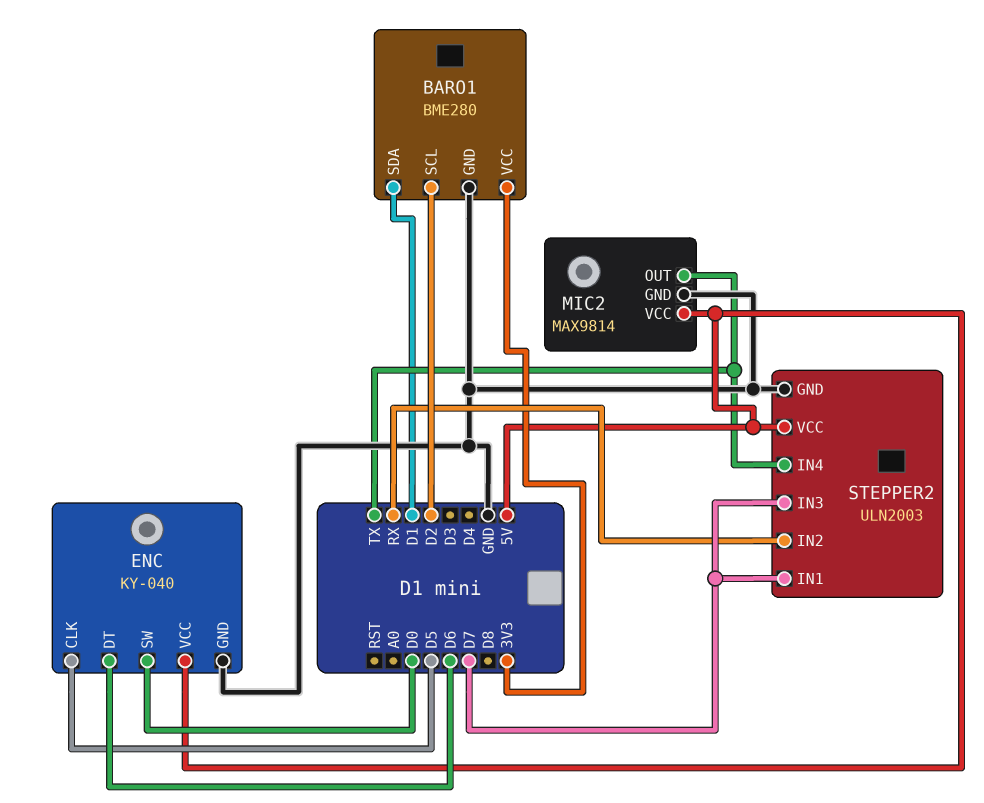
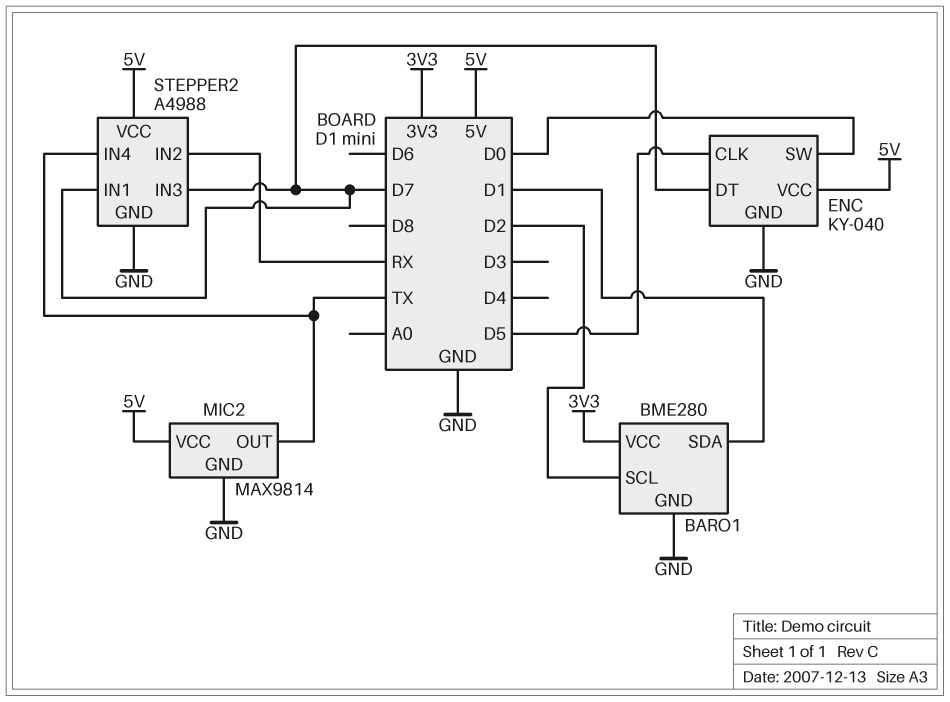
ENC pin DT: D6 -> D7
STEPPER2: ULN2003 -> A4988

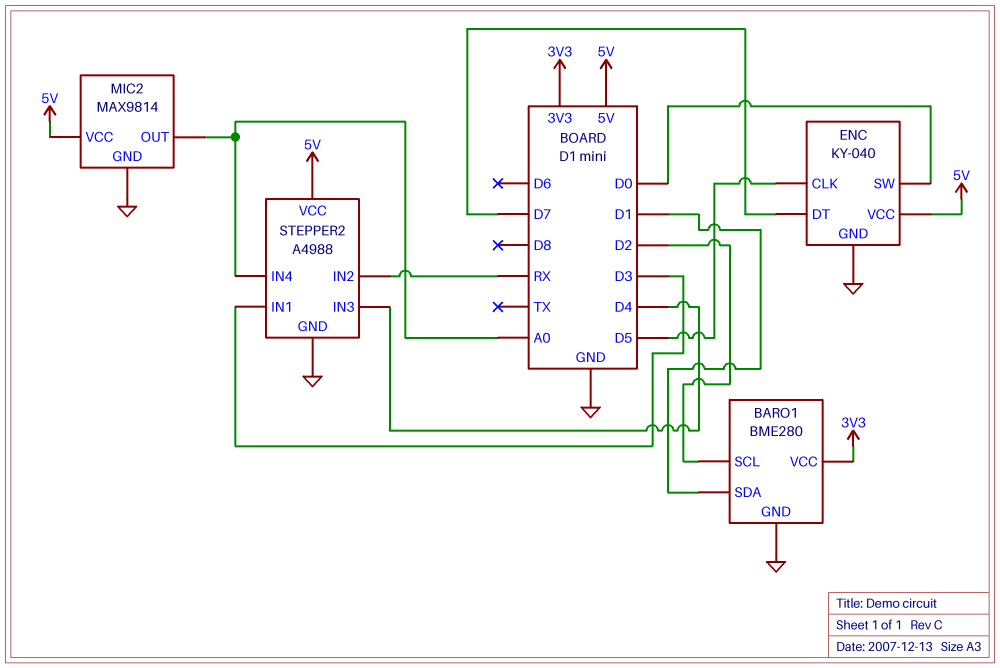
MIC2 pin OUT: TX -> A0
STEPPER2 pin IN1: D7 -> D3
STEPPER2 pin IN3: D7 -> D4
STEPPER2 pin IN4: TX -> A0

